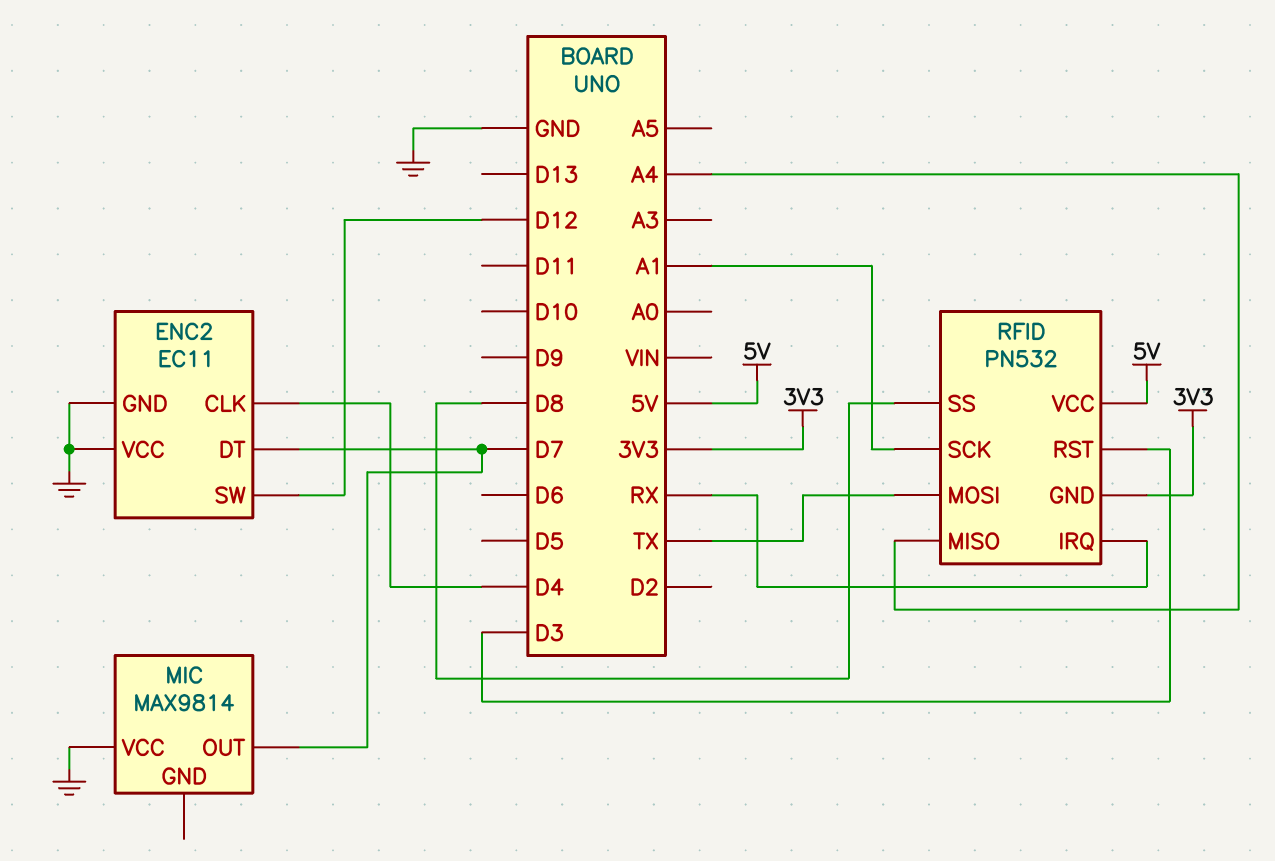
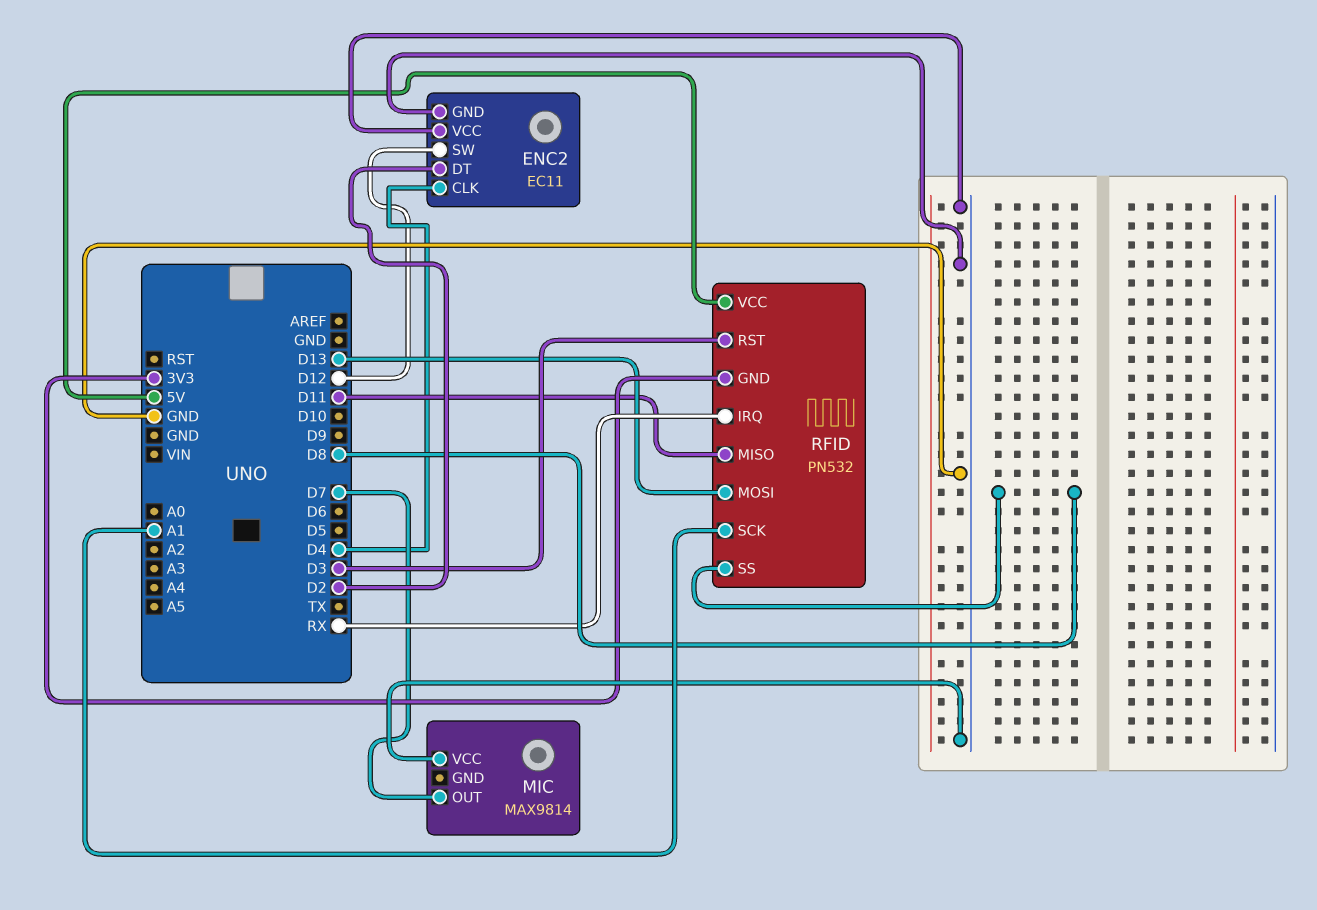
ENC2 pin DT: D7 -> D2
RFID pin MISO: A4 -> D11
RFID pin MOSI: TX -> D13

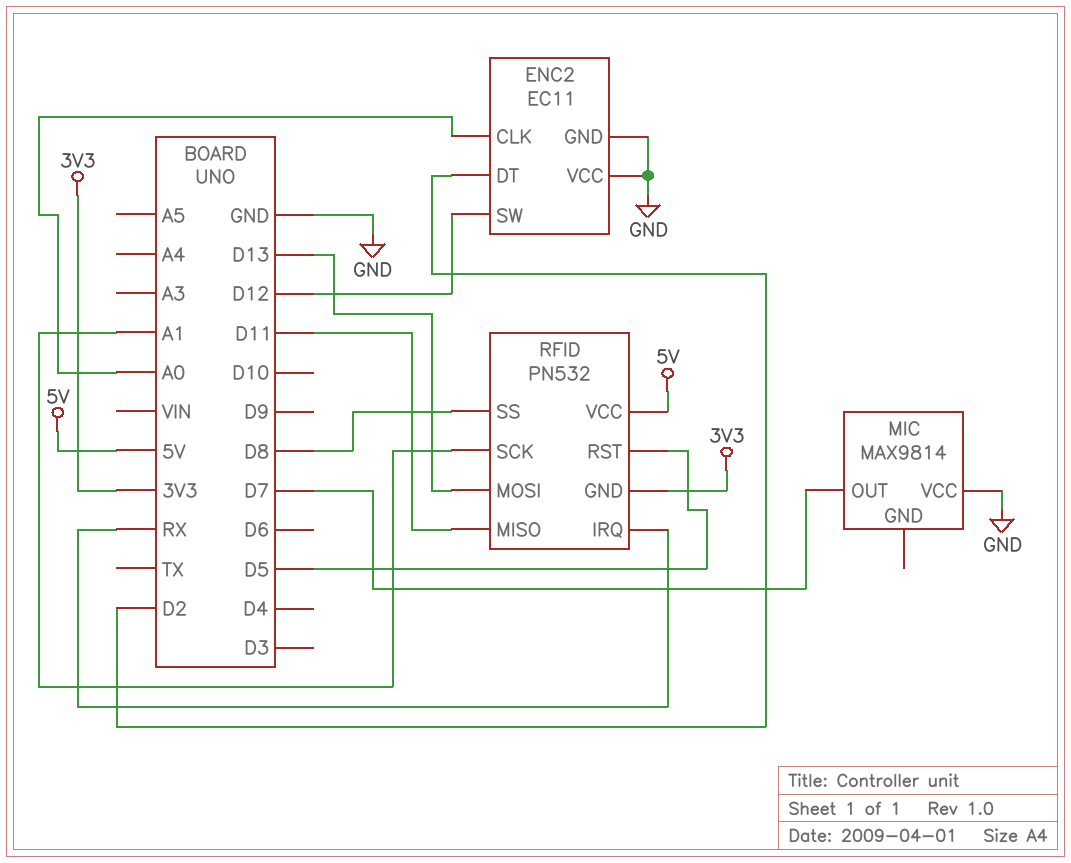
ENC2 pin CLK: D4 -> A0
RFID pin RST: D3 -> D5

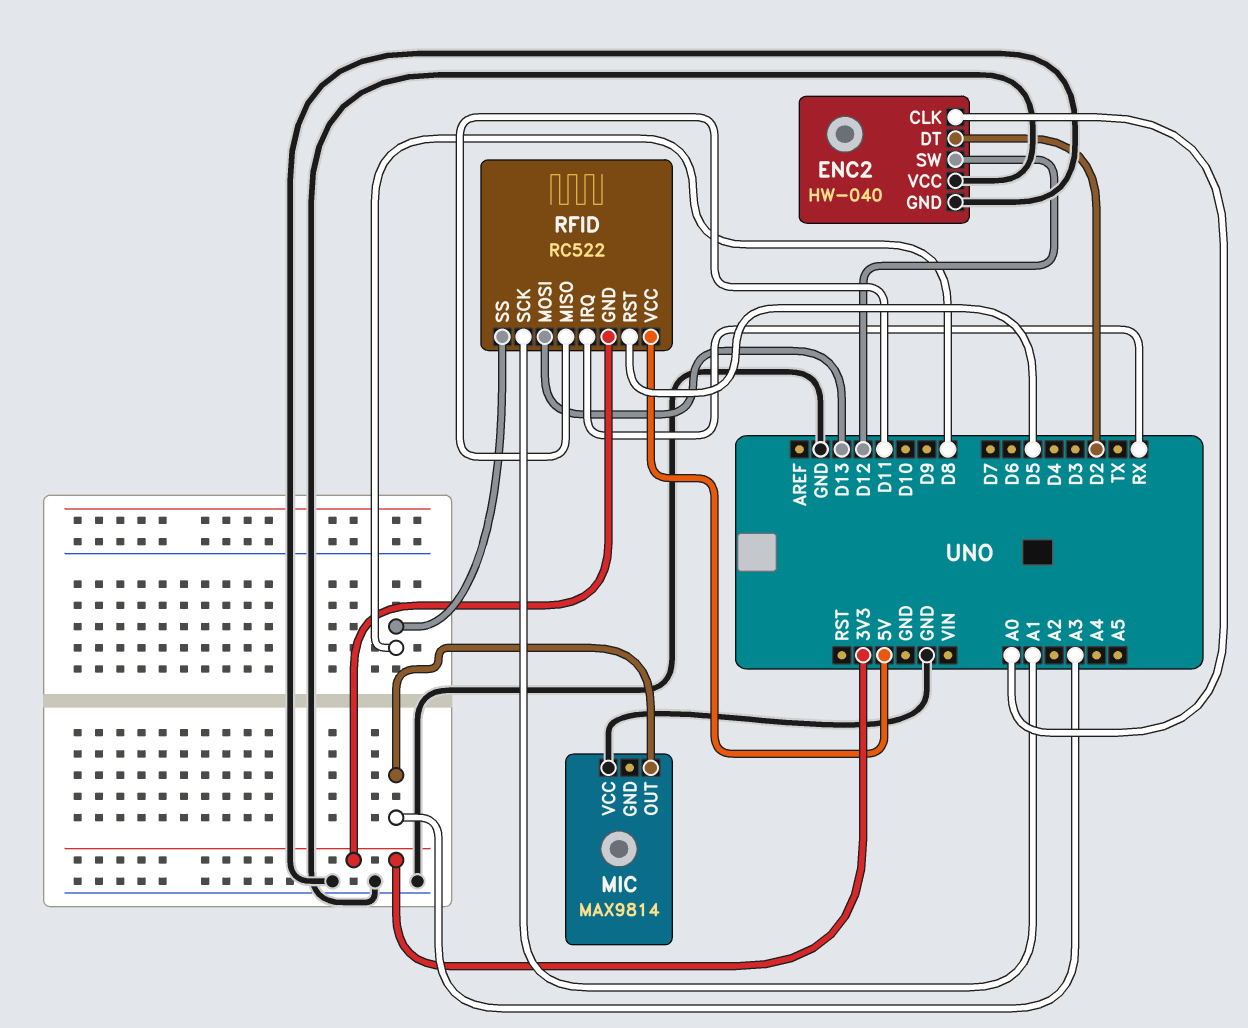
ENC2: EC11 -> HW-040
MIC pin OUT: D7 -> A3
RFID: PN532 -> RC522

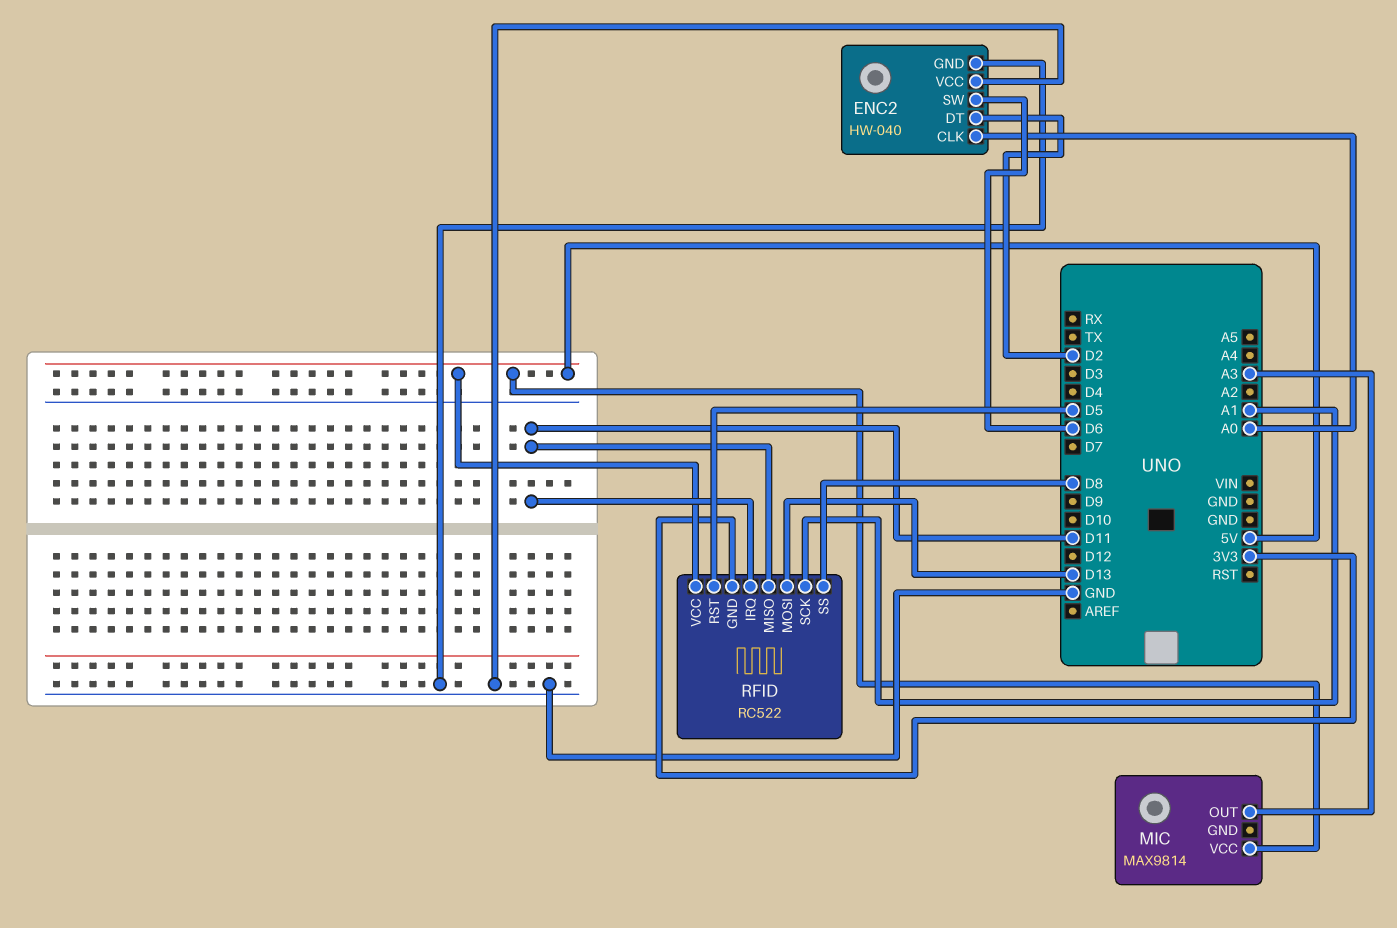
ENC2 pin SW: D12 -> D6
MIC pin VCC: GND -> 5V
RFID pin IRQ: RX -> D11

